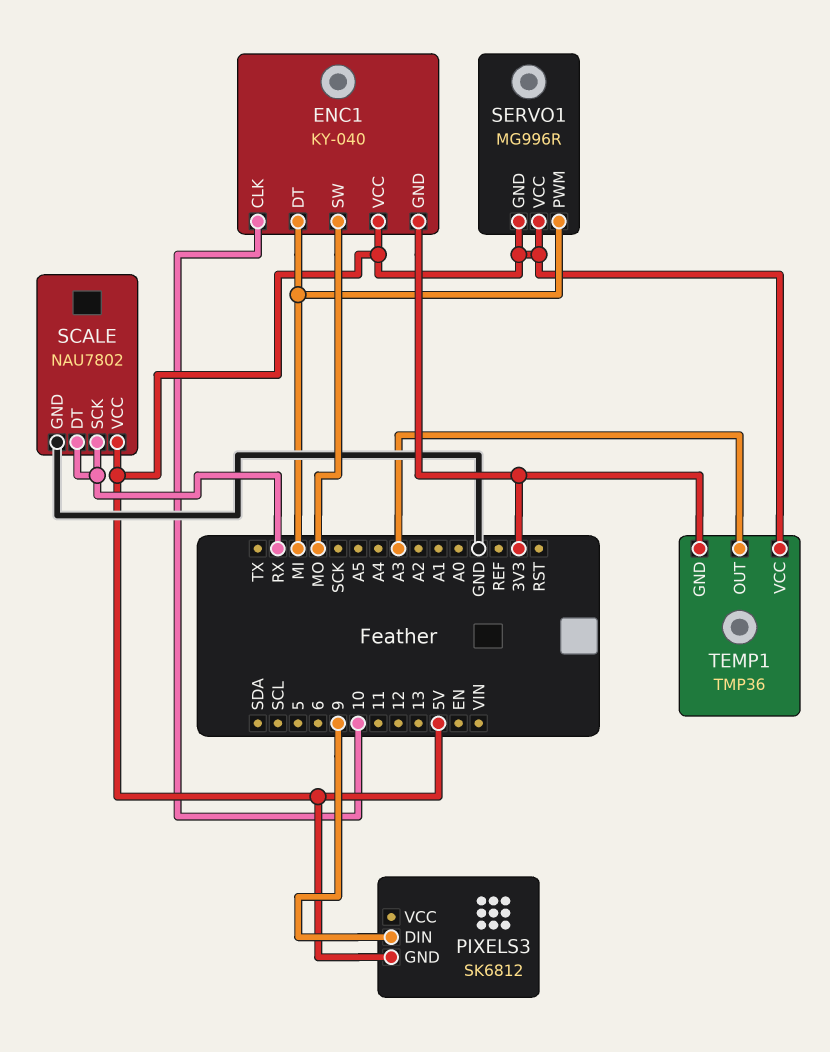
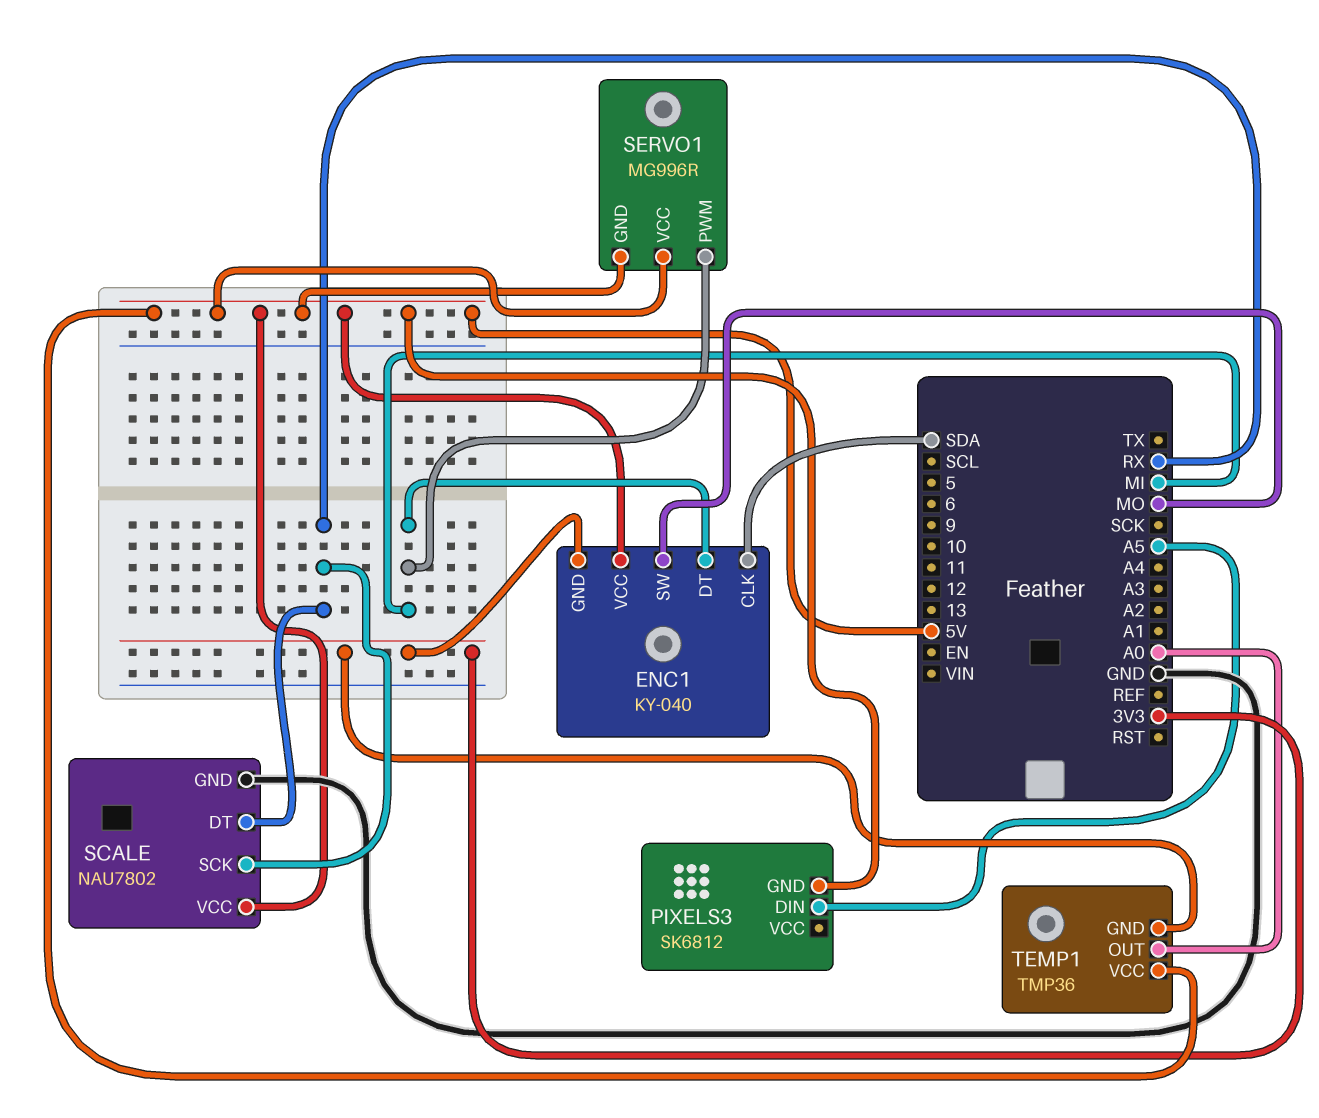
ENC1 pin CLK: 10 -> SDA
PIXELS3 pin DIN: 9 -> A5
TEMP1 pin OUT: A3 -> A0

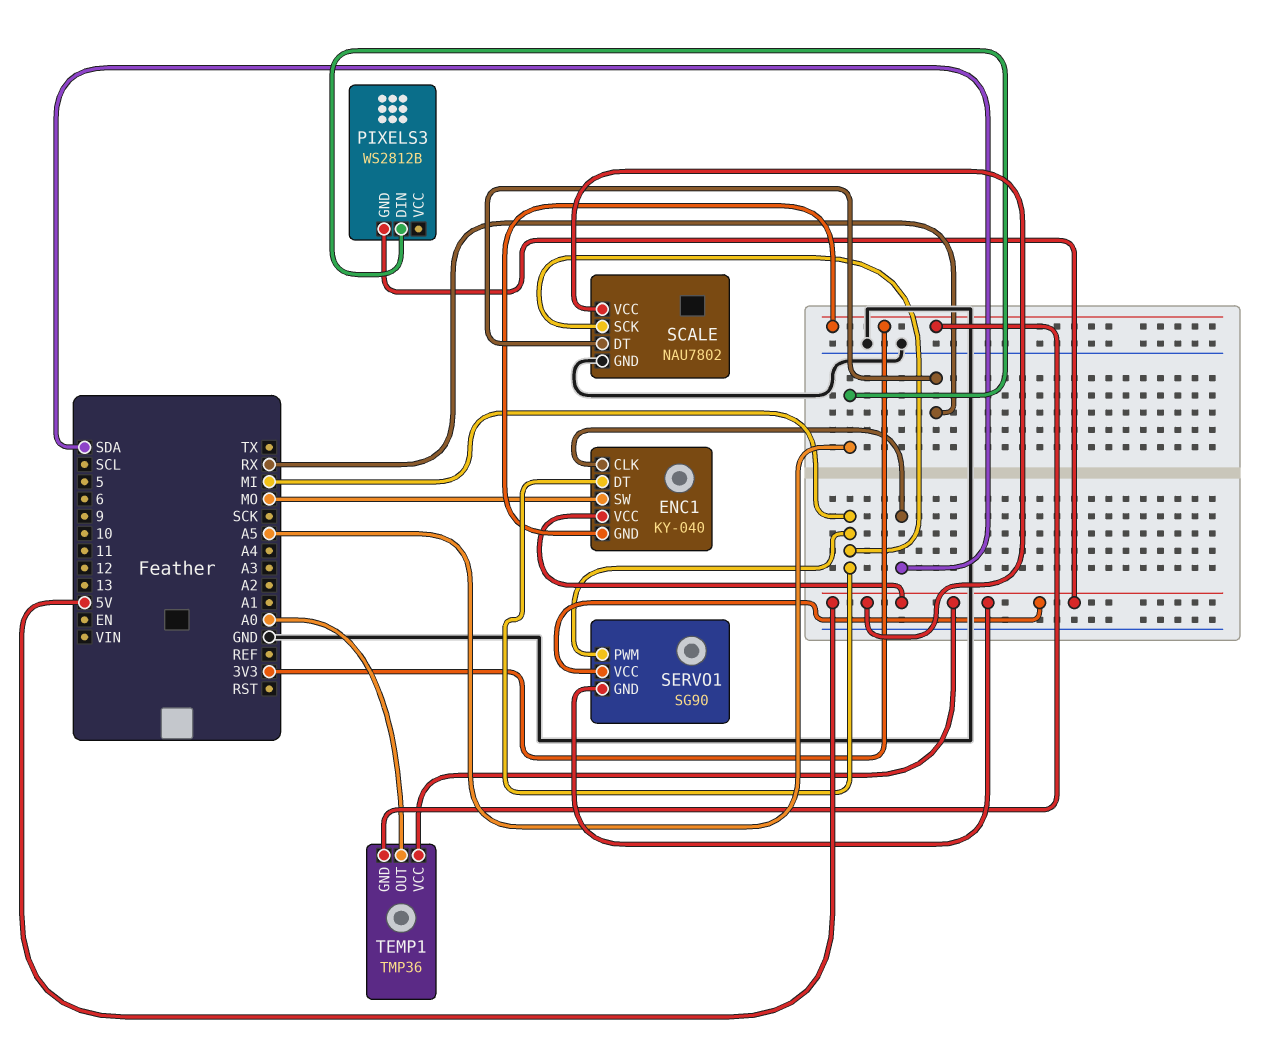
PIXELS3: SK6812 -> WS2812B
SCALE pin SCK: RX -> MI
SERVO1: MG996R -> SG90

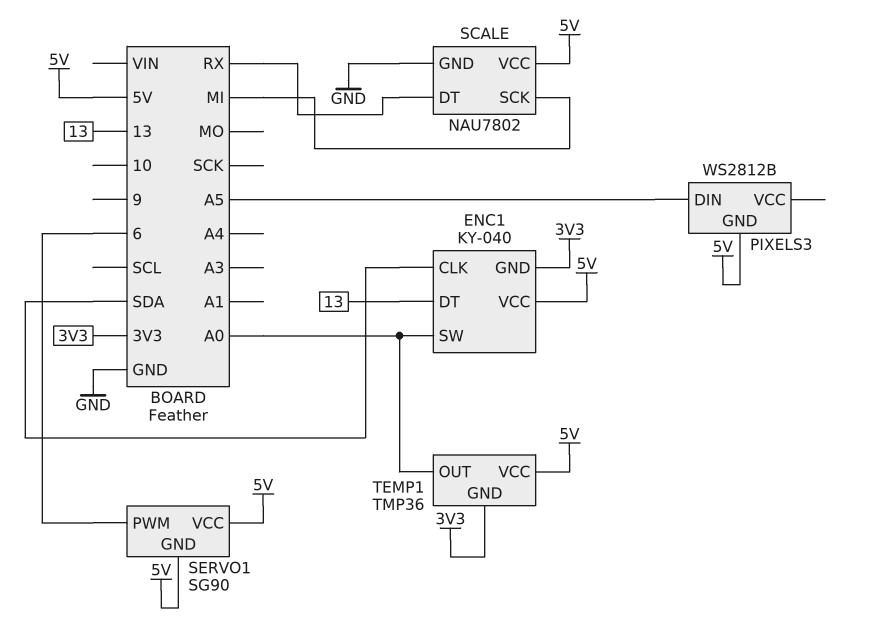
ENC1 pin DT: MI -> 13
ENC1 pin SW: MO -> A0
SERVO1 pin PWM: MI -> 6

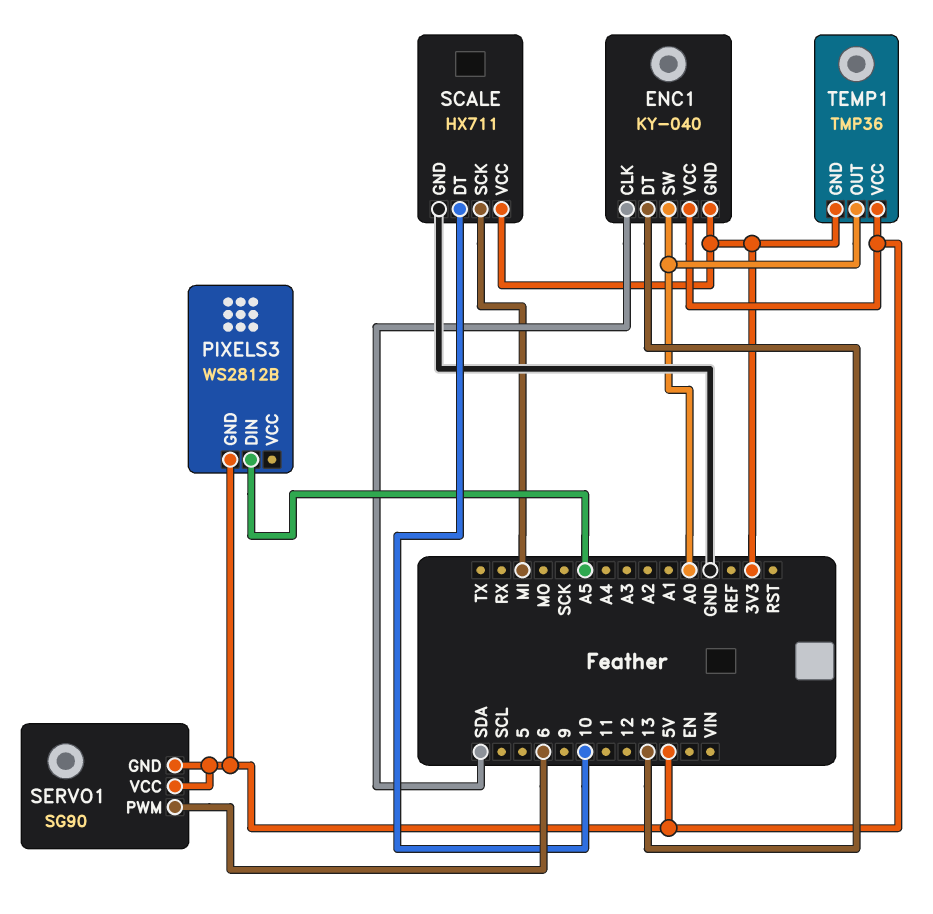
SCALE: NAU7802 -> HX711
SCALE pin DT: RX -> 10
SCALE pin VCC: 5V -> 3V3

